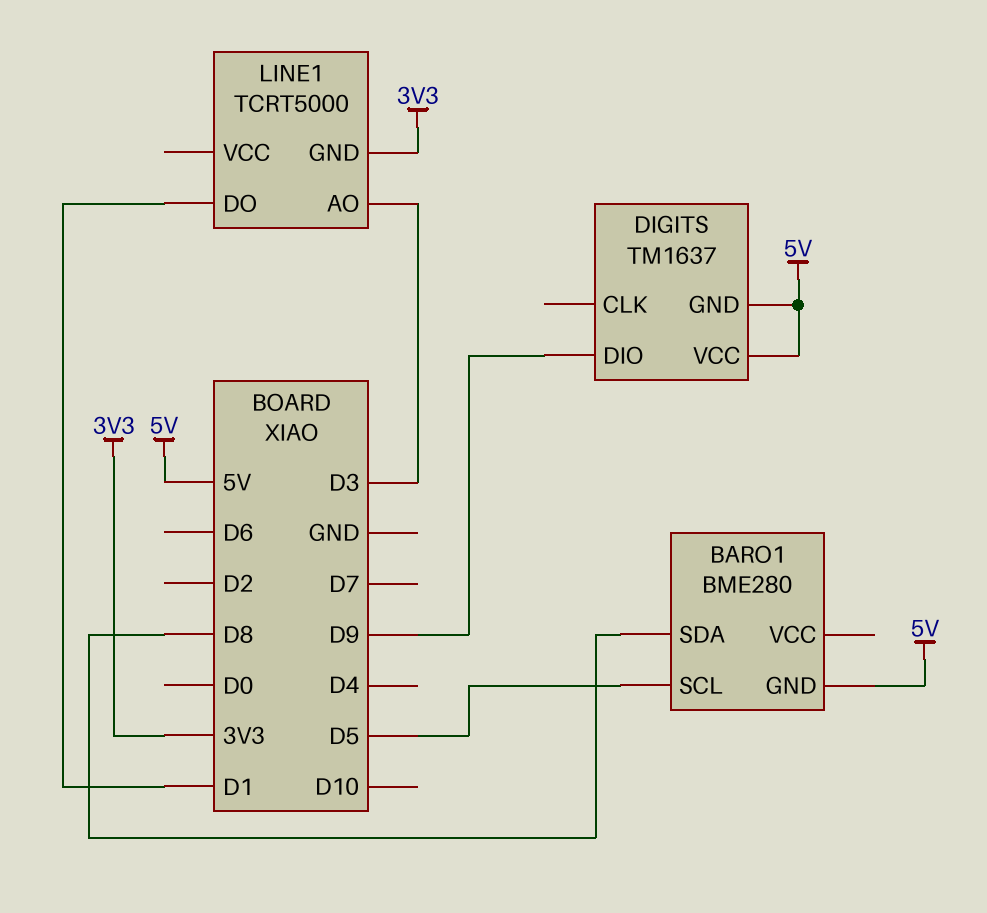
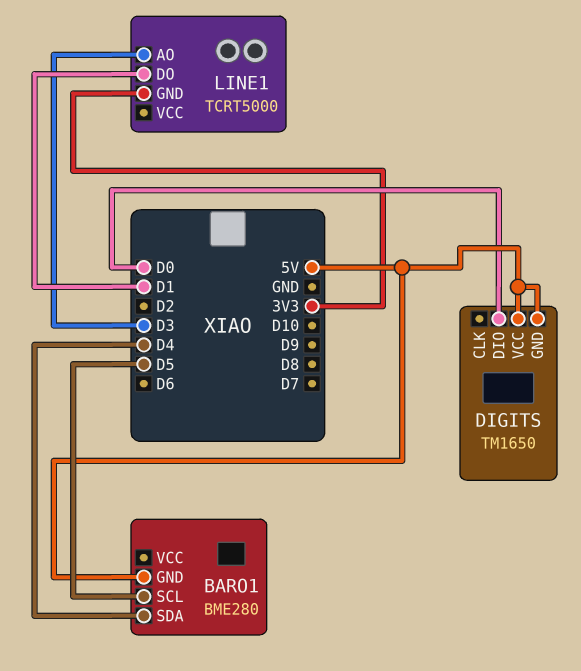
BARO1 pin SDA: D8 -> D4
DIGITS: TM1637 -> TM1650
DIGITS pin DIO: D9 -> D0

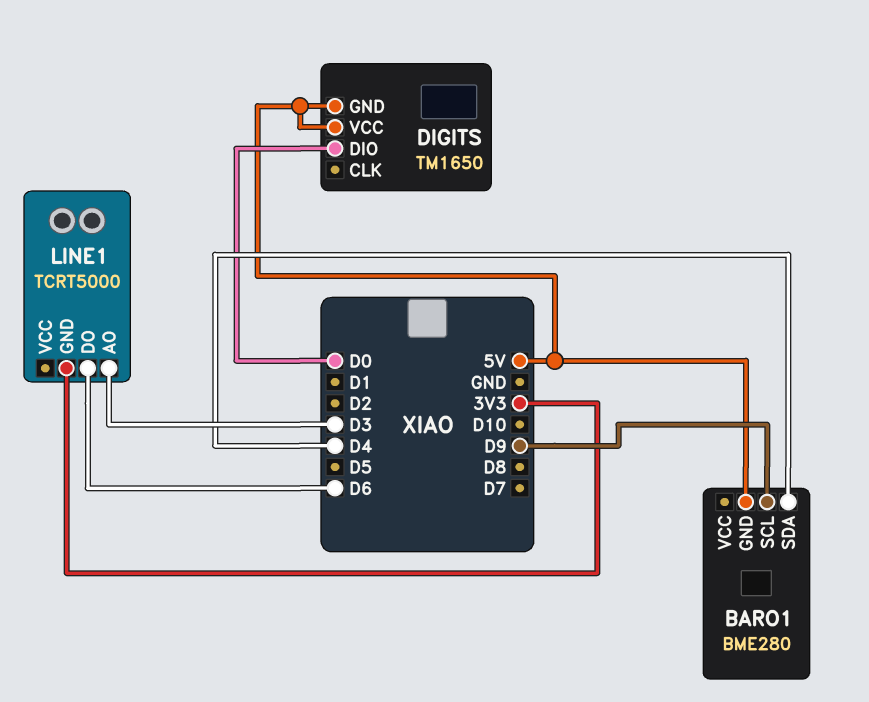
BARO1 pin SCL: D5 -> D9
LINE1 pin DO: D1 -> D6

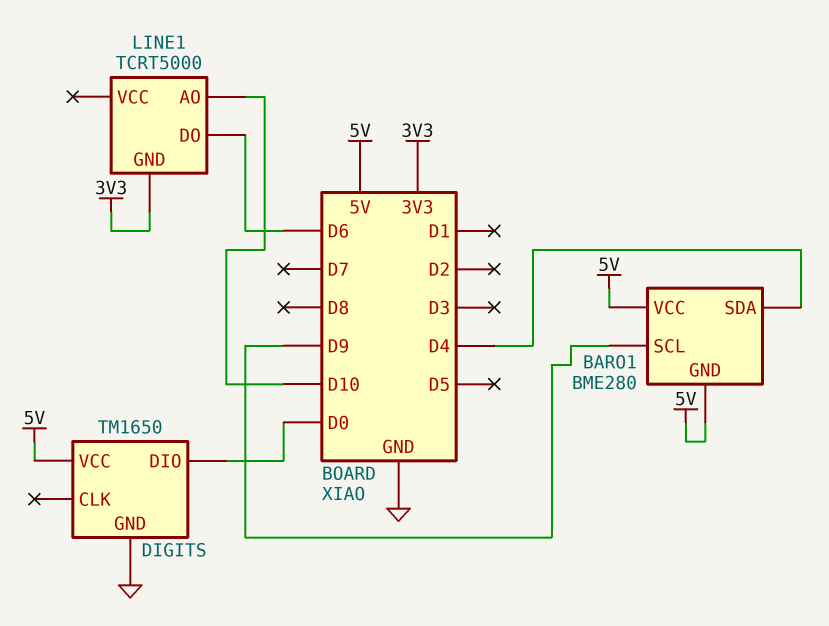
BARO1 pin VCC: none -> 5V
DIGITS pin GND: 5V -> GND
LINE1 pin AO: D3 -> D10

